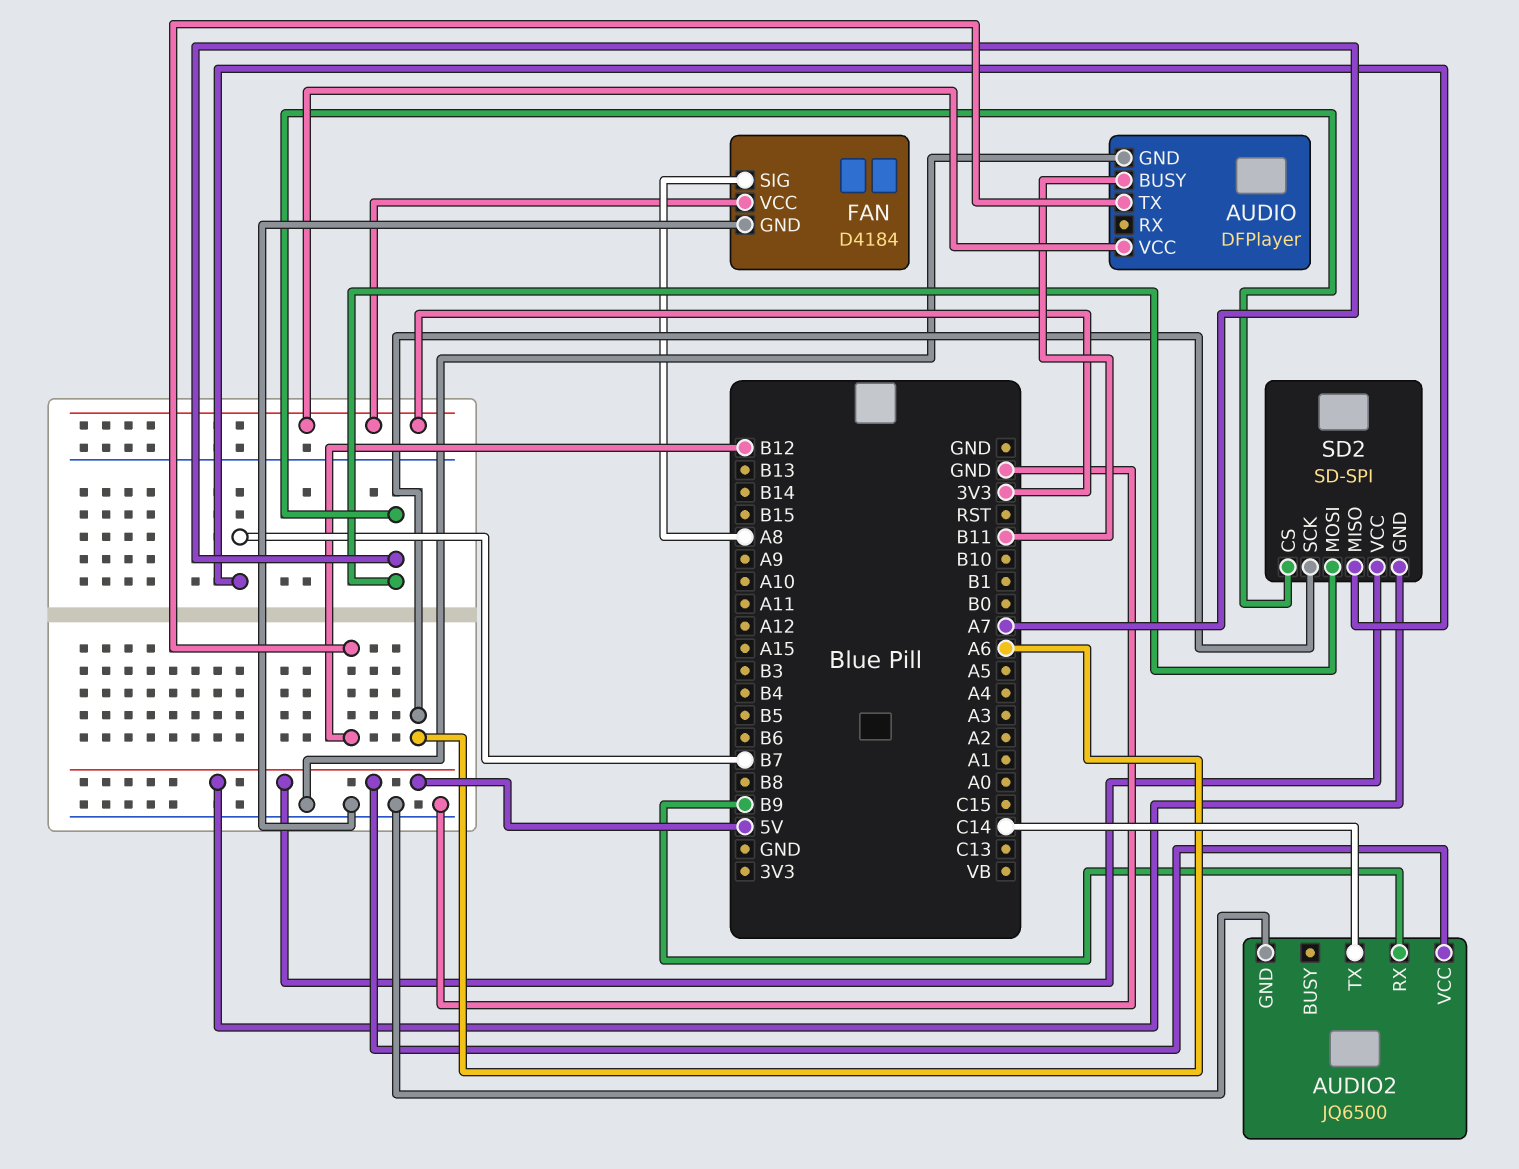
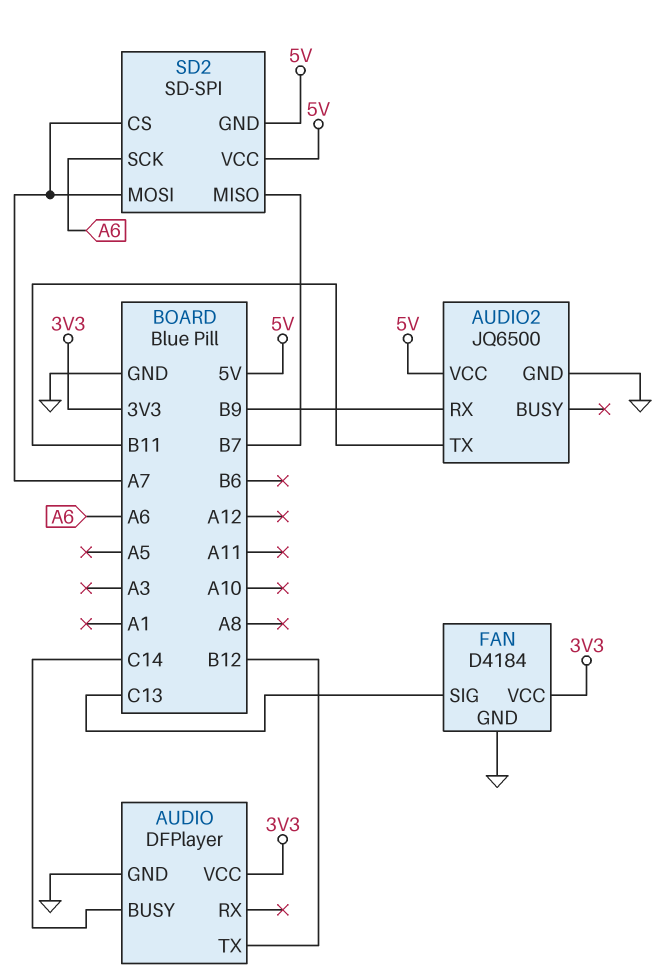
AUDIO pin BUSY: B11 -> C14
AUDIO2 pin TX: C14 -> B11
FAN pin SIG: A8 -> C13

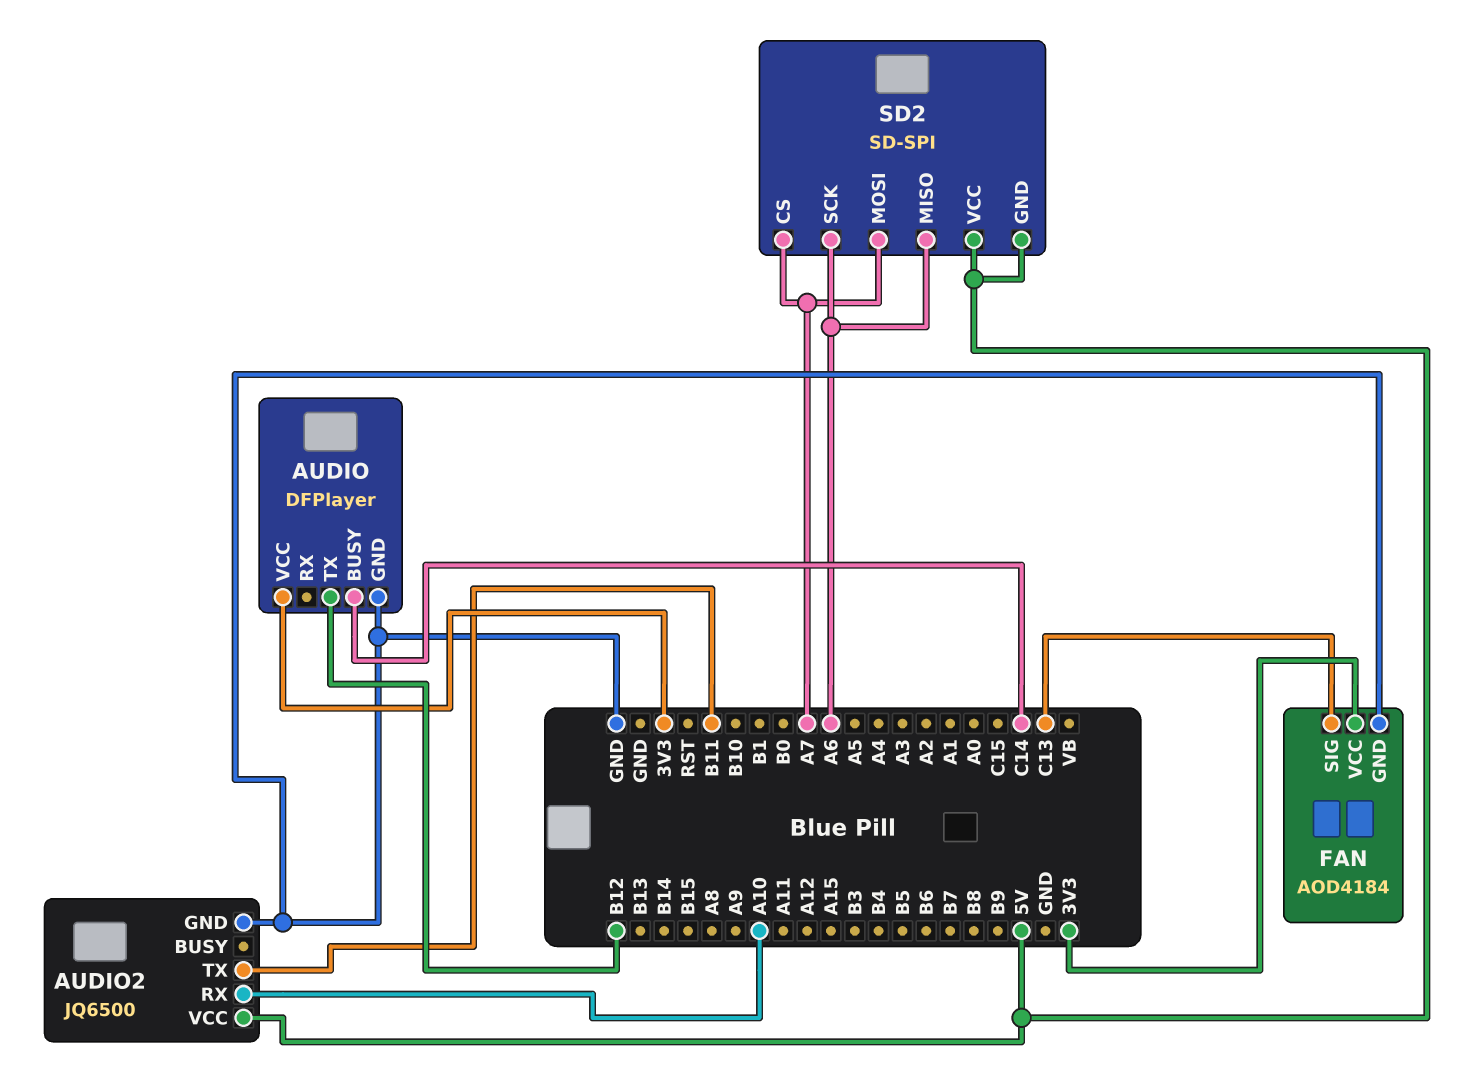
AUDIO2 pin RX: B9 -> A10
FAN: D4184 -> AOD4184
SD2 pin MISO: B7 -> A6

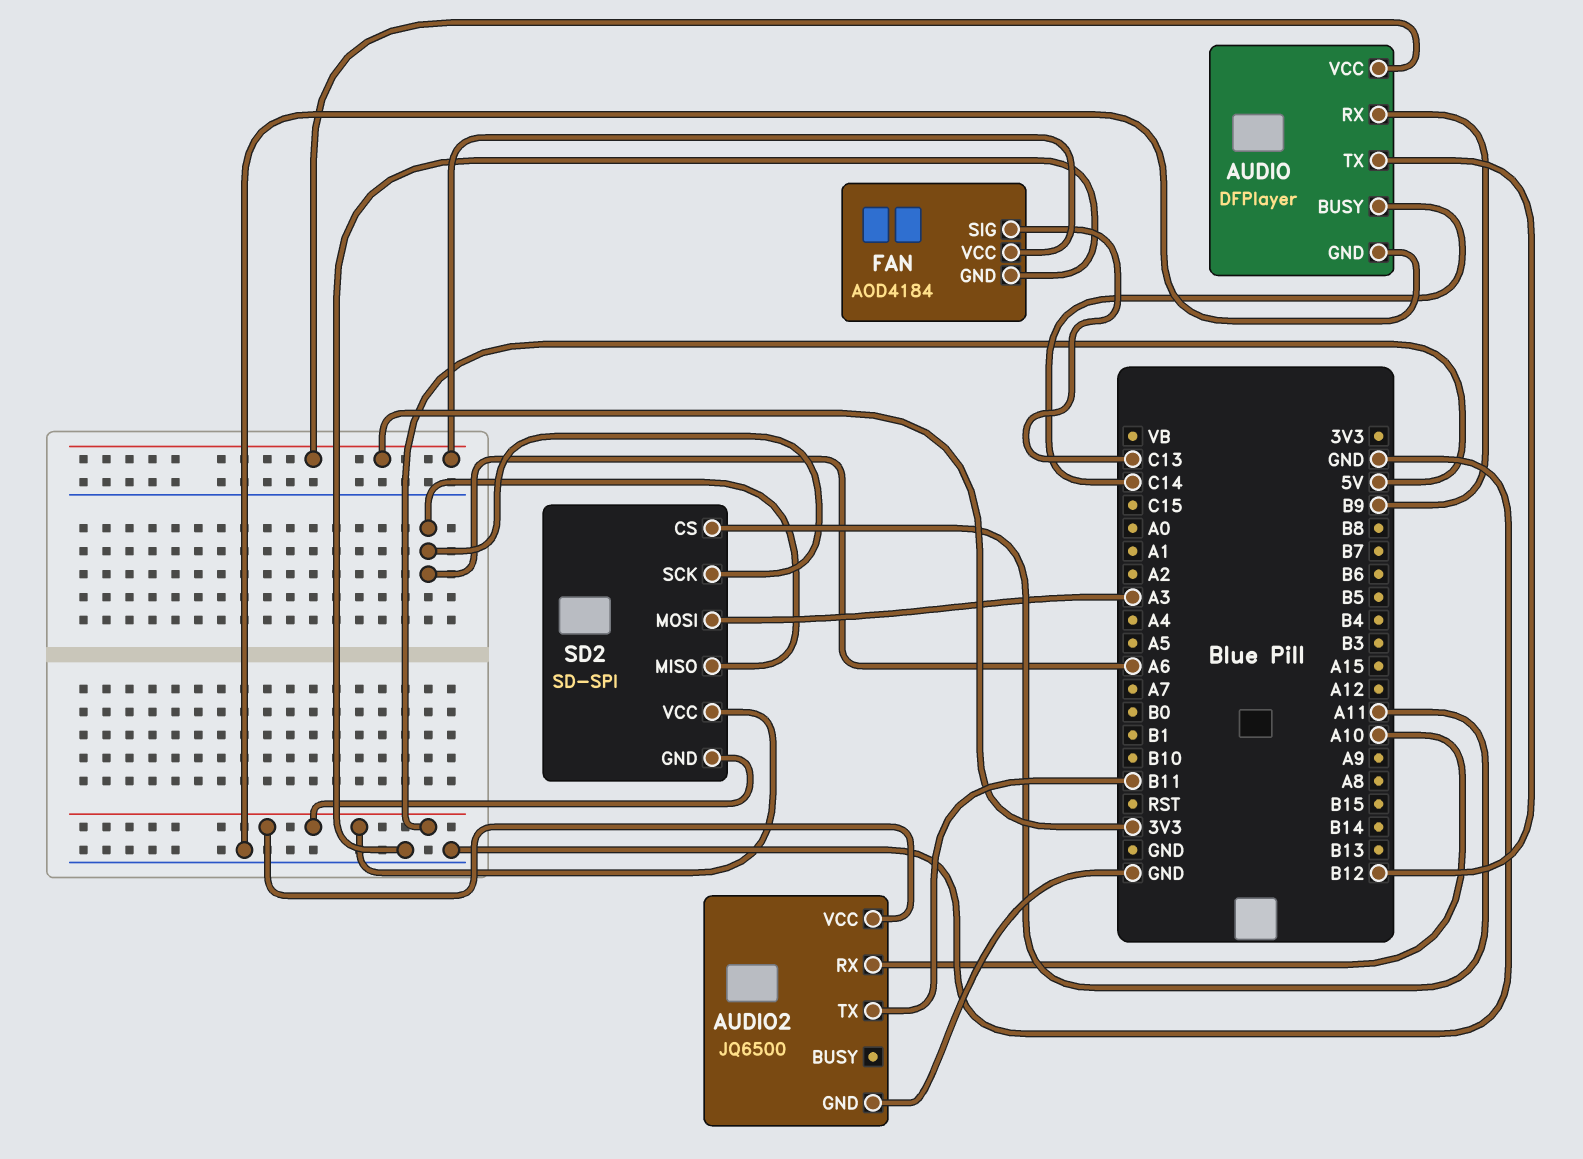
AUDIO pin RX: none -> B9
SD2 pin CS: A7 -> A11
SD2 pin MOSI: A7 -> A3

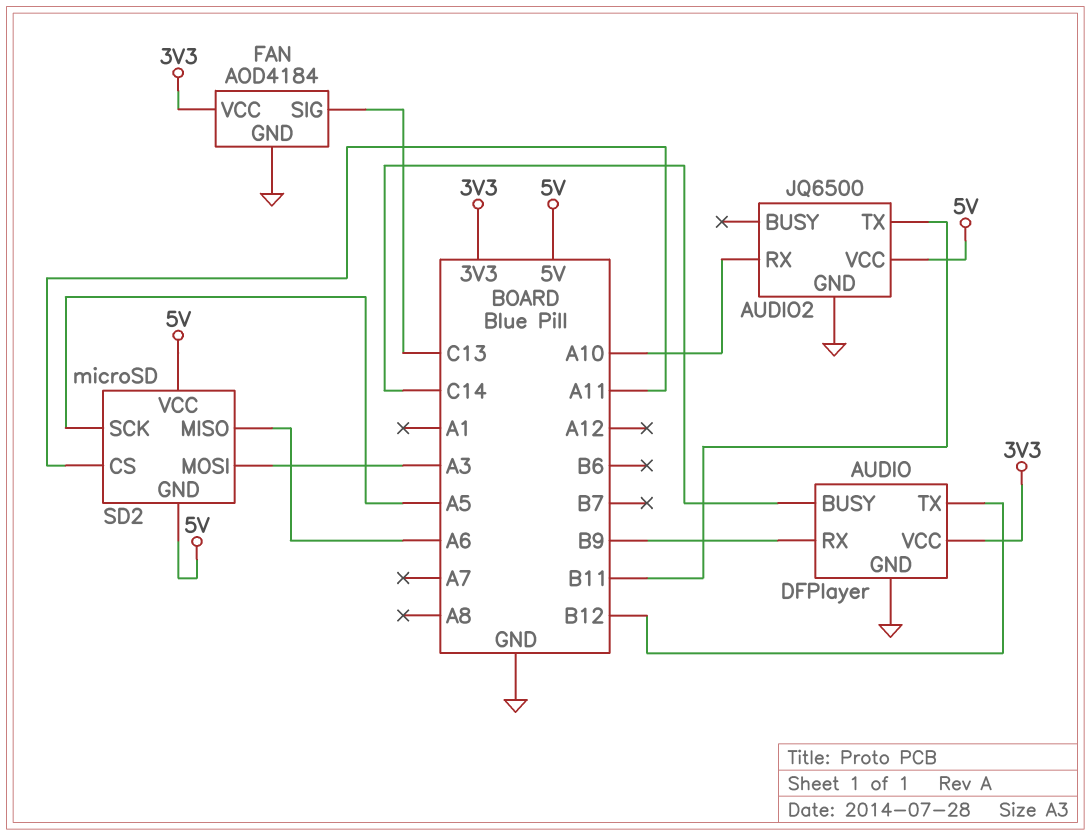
SD2: SD-SPI -> microSD
SD2 pin SCK: A6 -> A5

